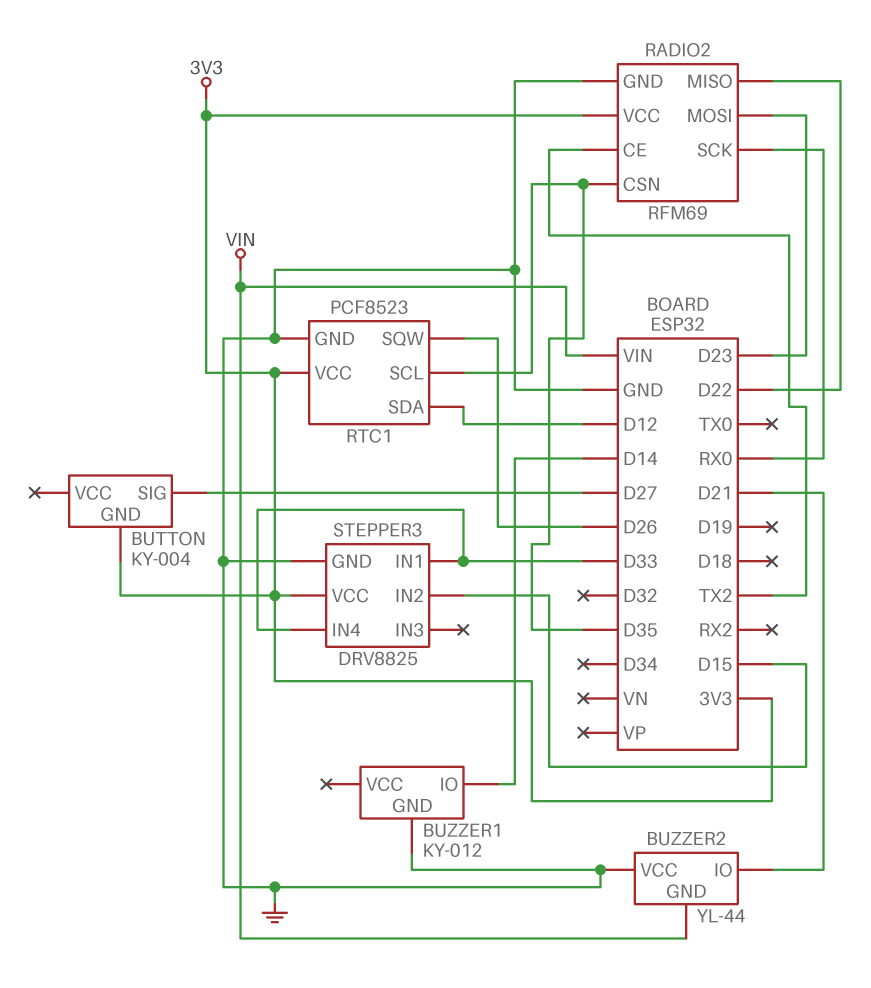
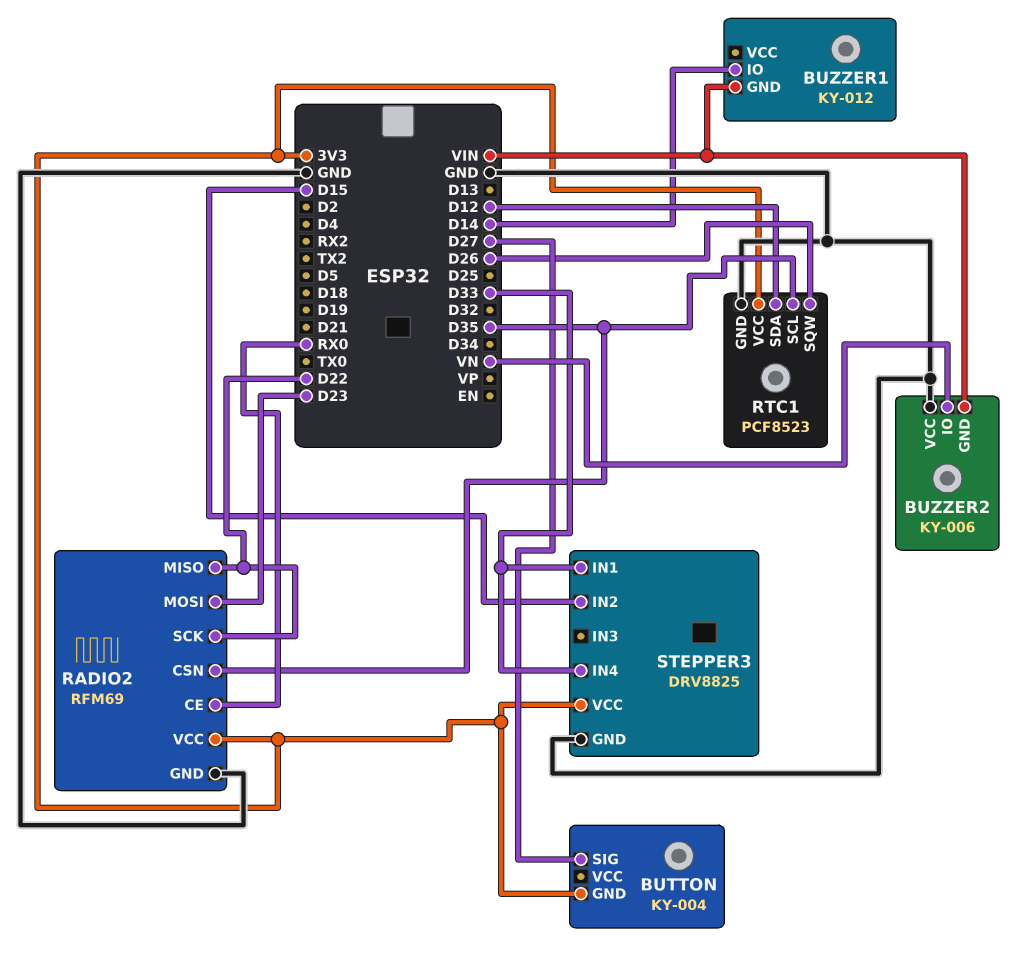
BUZZER1 pin GND: GND -> VIN
BUZZER2: YL-44 -> KY-006
BUZZER2 pin IO: D21 -> VN
RADIO2 pin CE: TX2 -> RX0
RADIO2 pin SCK: RX0 -> D22

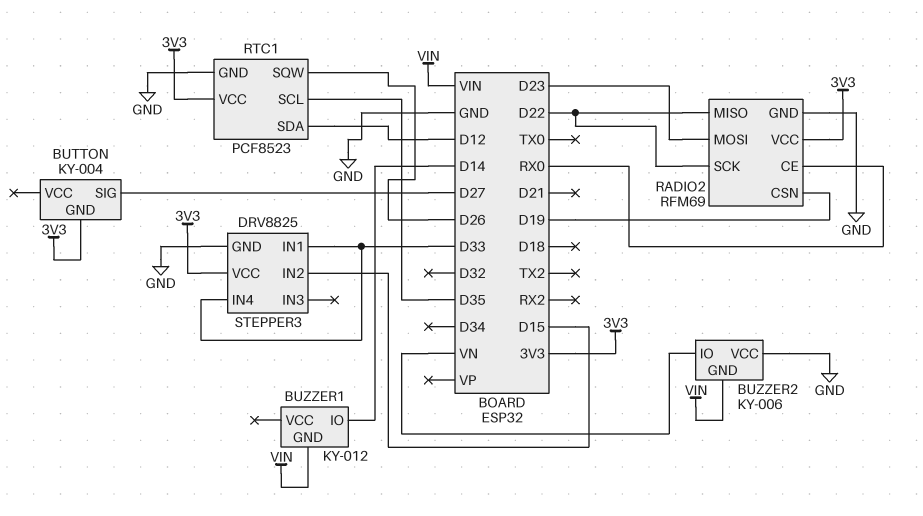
RADIO2 pin CSN: D35 -> D19

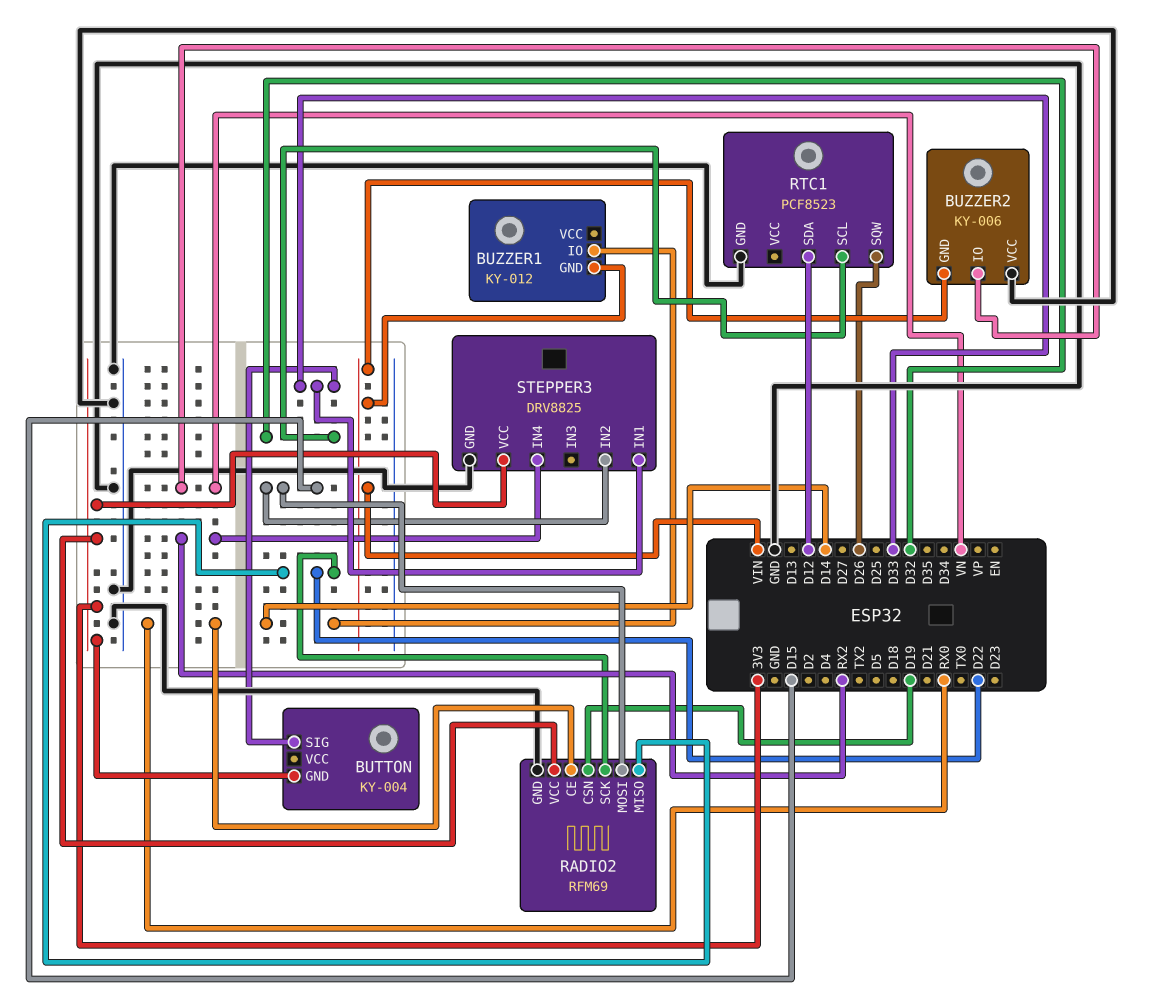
BUTTON pin SIG: D27 -> D33
RADIO2 pin MOSI: D23 -> D15
RTC1 pin SCL: D35 -> D32
RTC1 pin VCC: 3V3 -> none
STEPPER3 pin IN4: D33 -> RX2

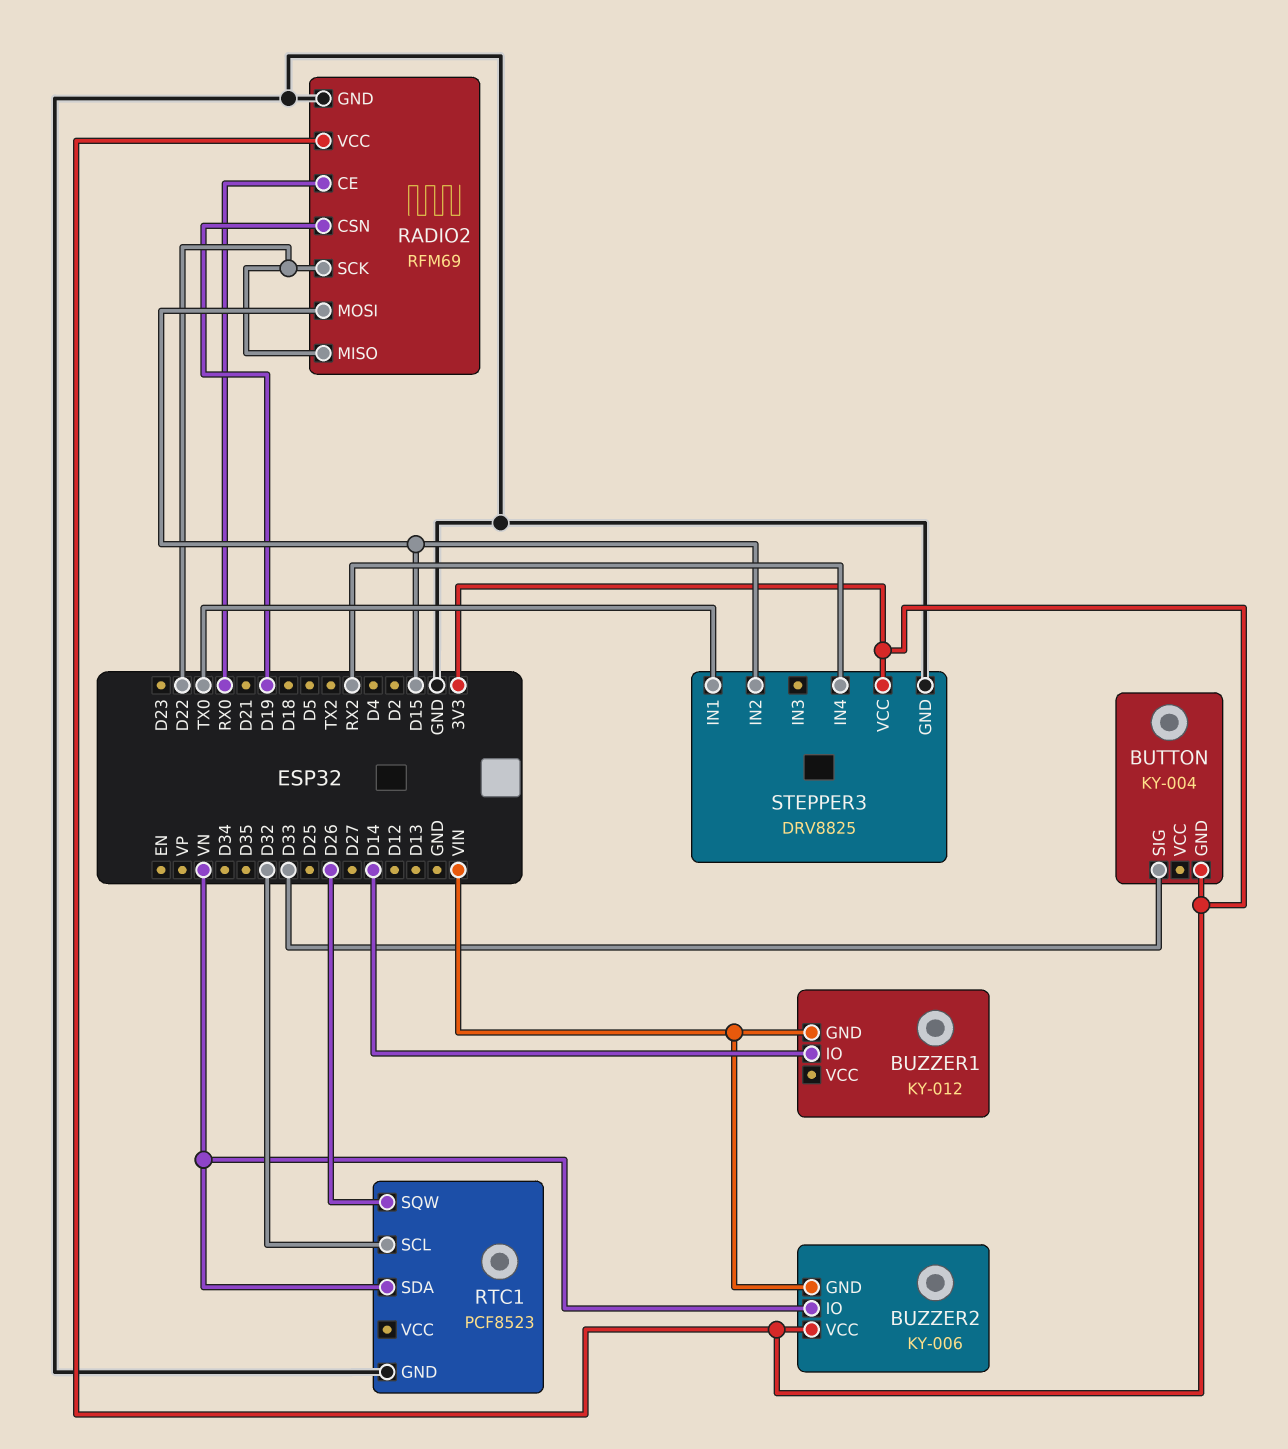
BUZZER2 pin VCC: GND -> 3V3
RTC1 pin SDA: D12 -> VN
STEPPER3 pin IN1: D33 -> TX0

